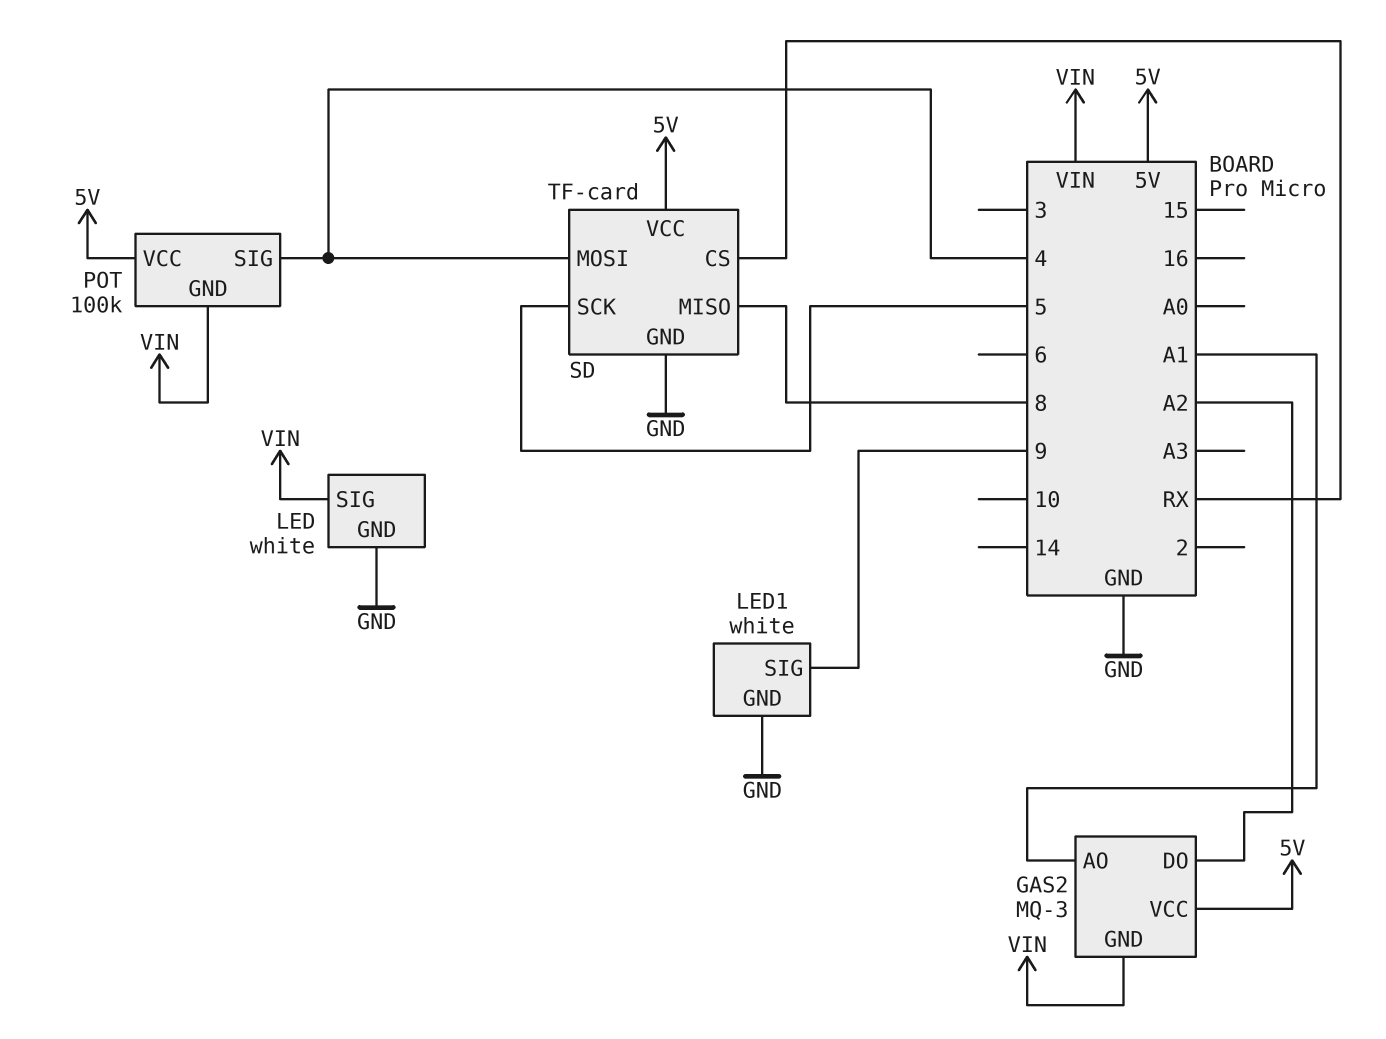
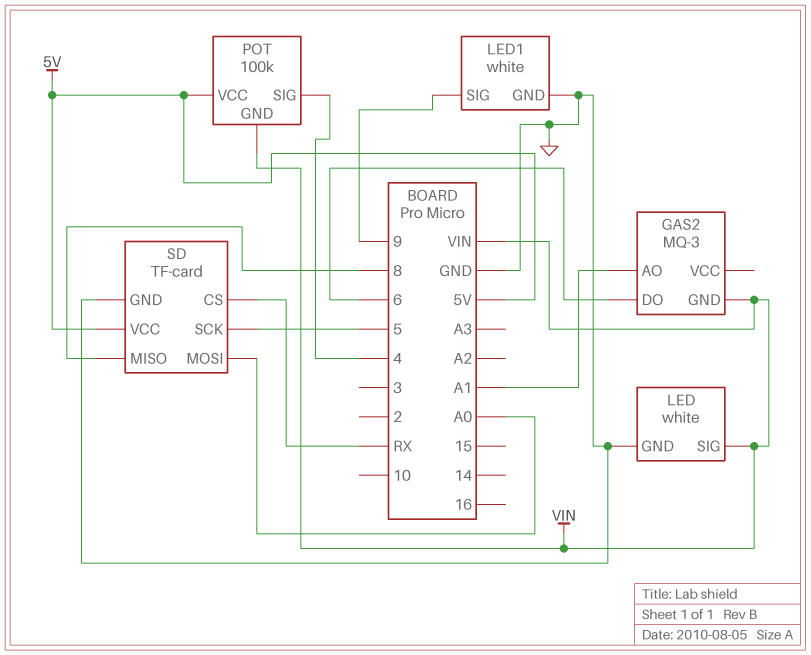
GAS2 pin DO: A2 -> 6
GAS2 pin VCC: 5V -> none
SD pin MOSI: 4 -> A0

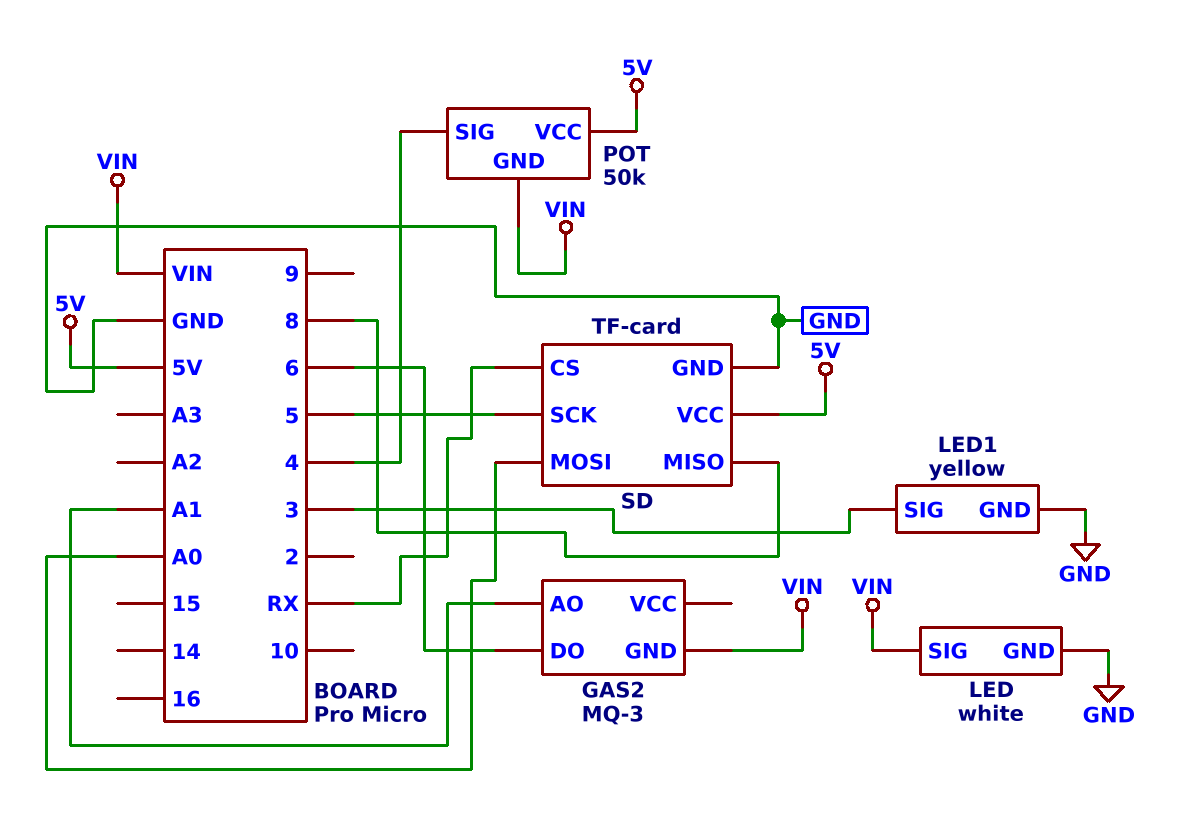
LED1: white -> yellow
LED1 pin SIG: 9 -> 3
POT: 100k -> 50k

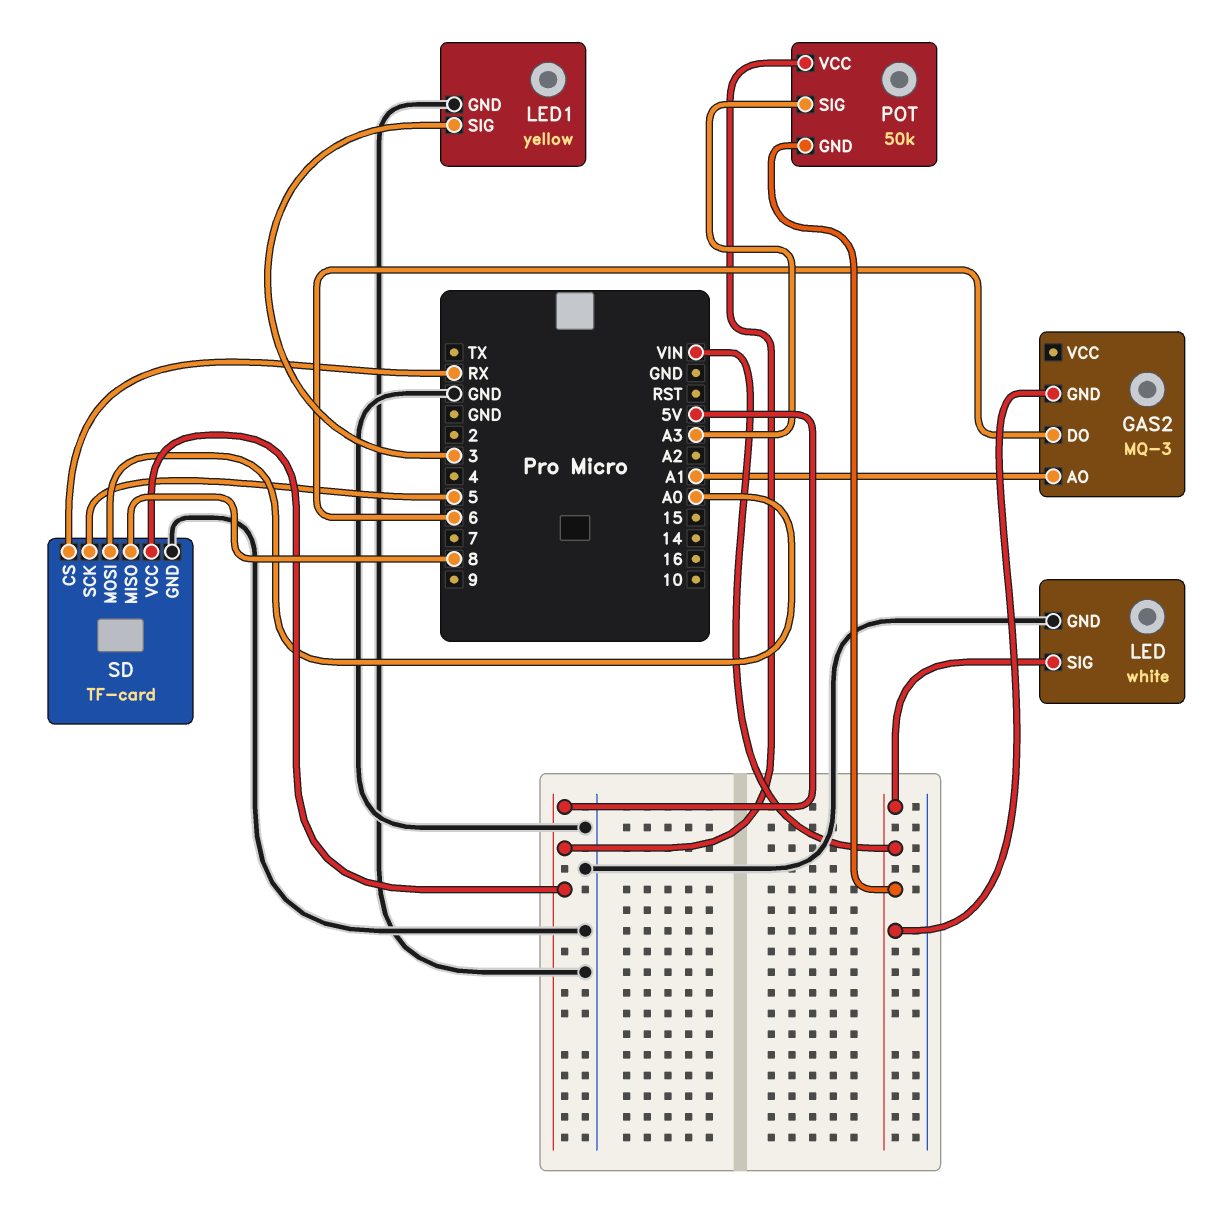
POT pin SIG: 4 -> A3

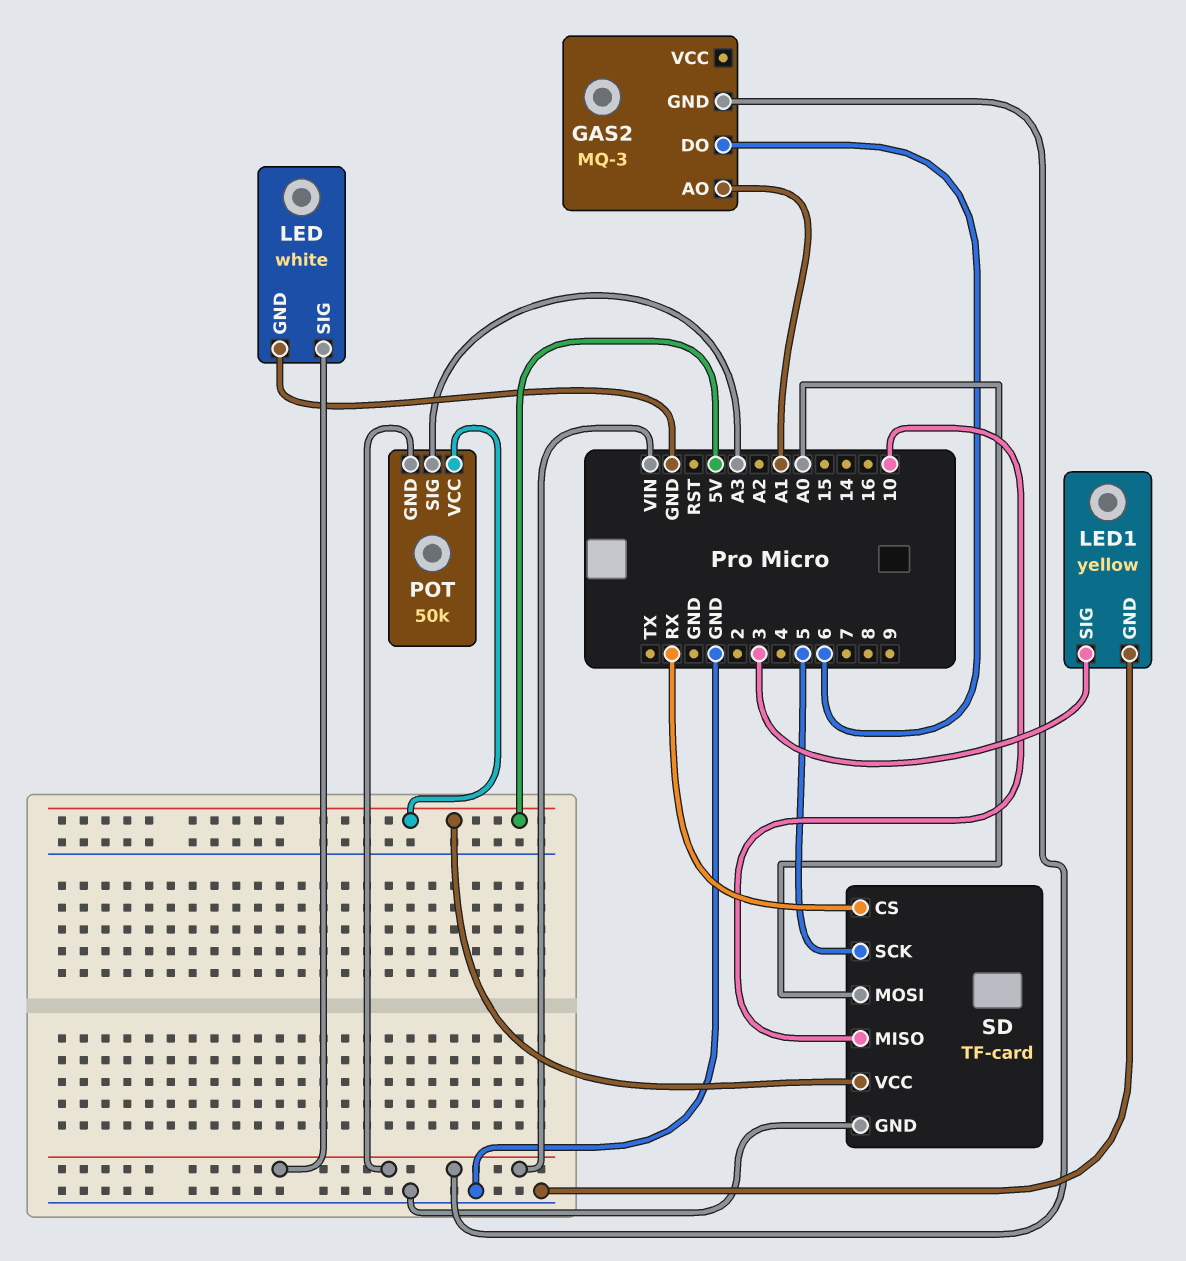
SD pin MISO: 8 -> 10

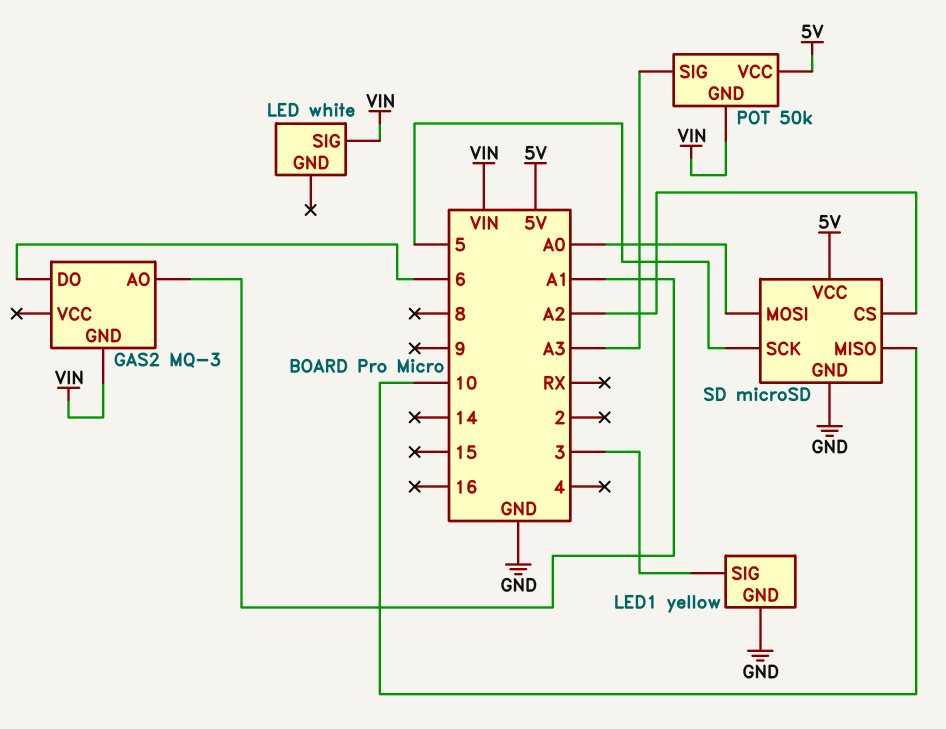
LED pin GND: GND -> none
SD: TF-card -> microSD
SD pin CS: RX -> A2

